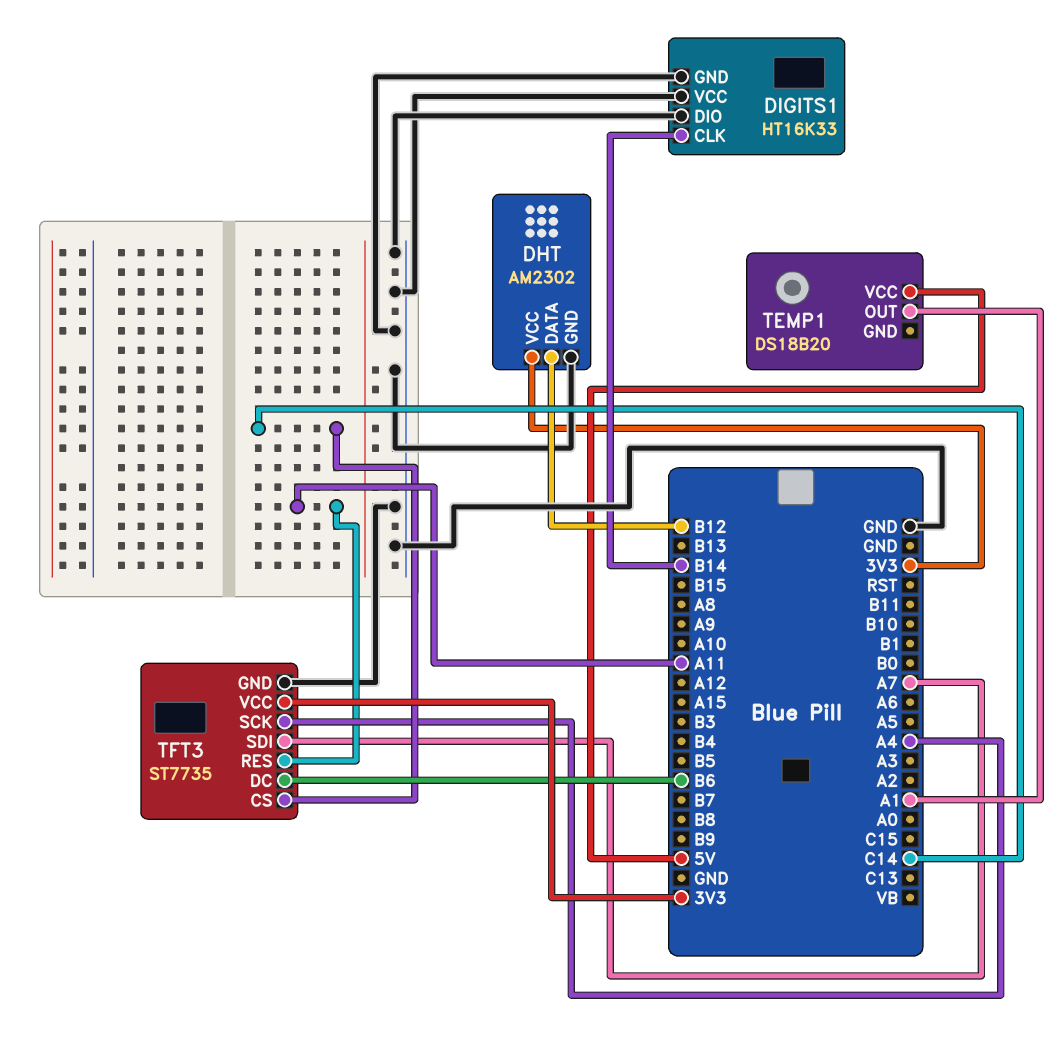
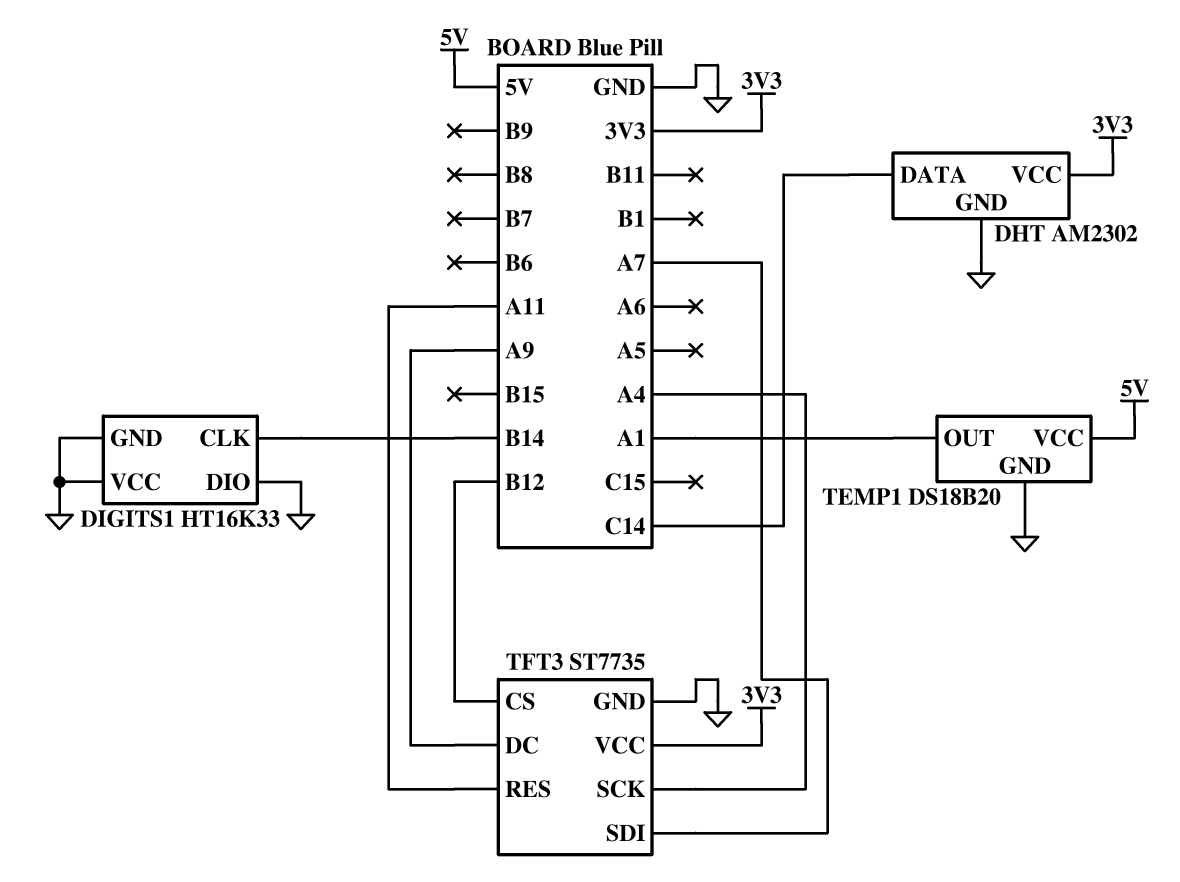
DHT pin DATA: B12 -> C14
TEMP1 pin GND: none -> GND
TFT3 pin CS: C14 -> B12
TFT3 pin DC: B6 -> A9

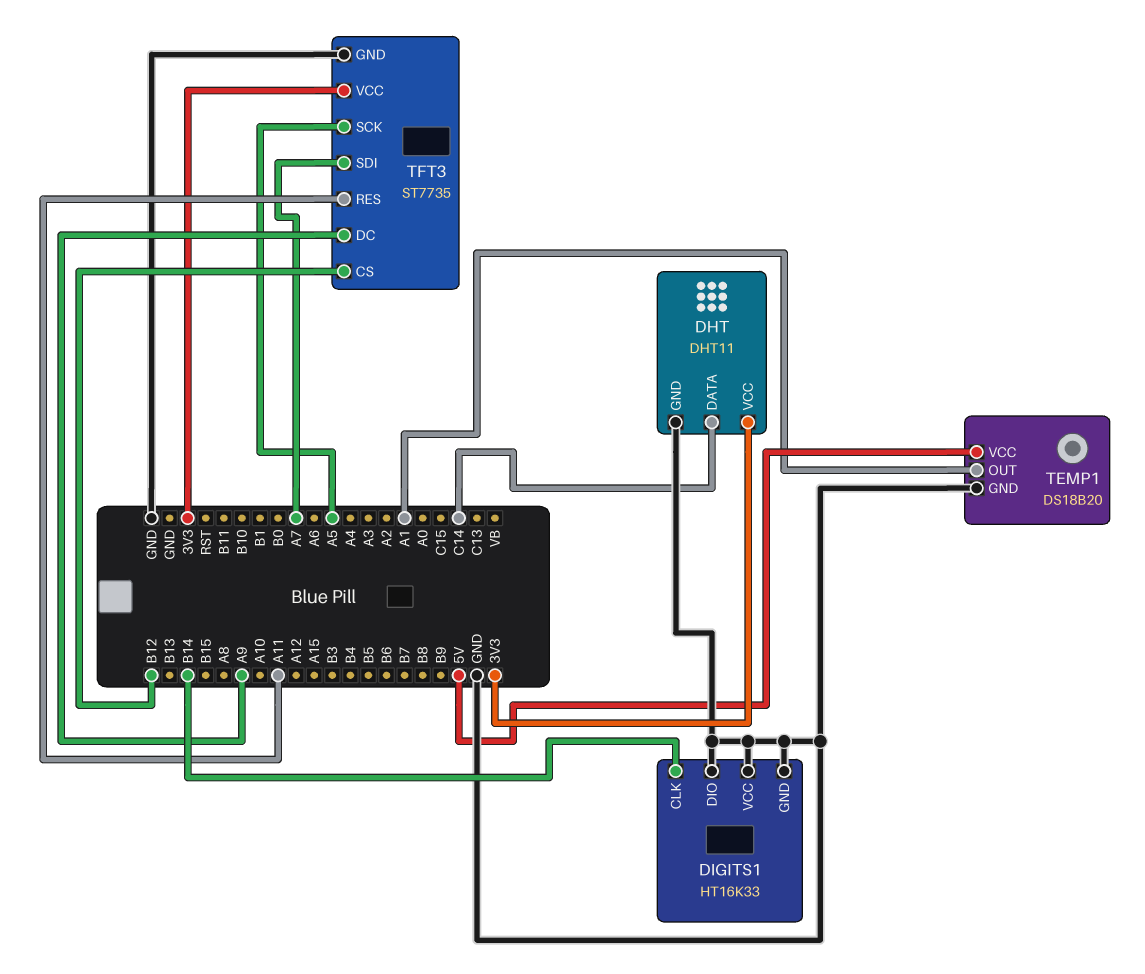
DHT: AM2302 -> DHT11
TFT3 pin SCK: A4 -> A5

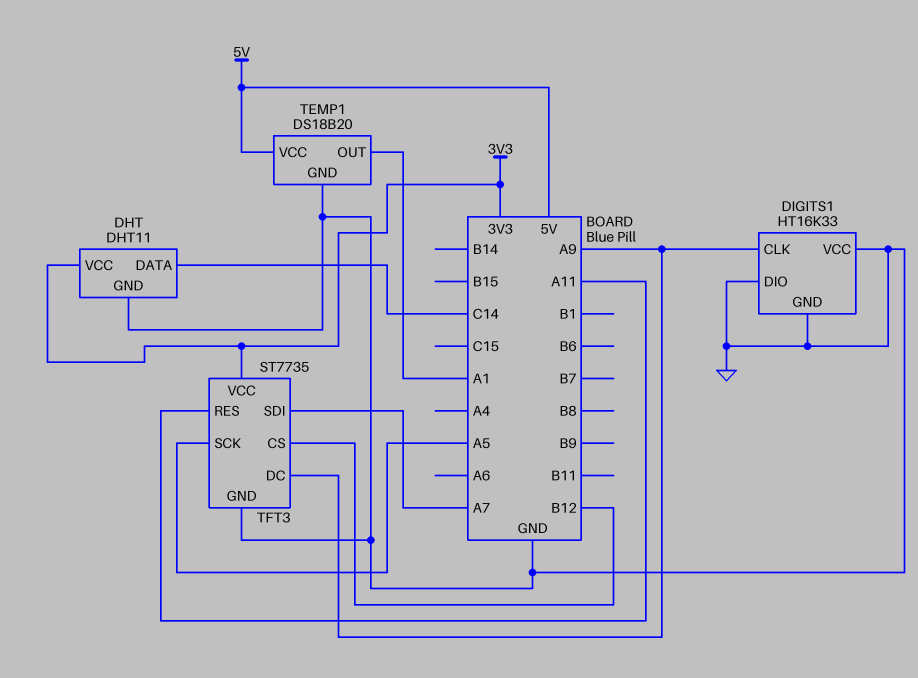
DIGITS1 pin CLK: B14 -> A9

